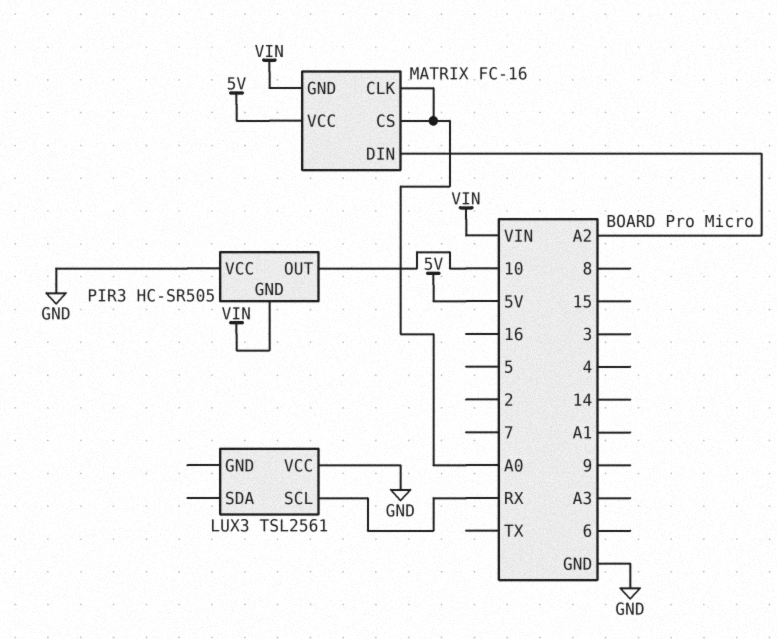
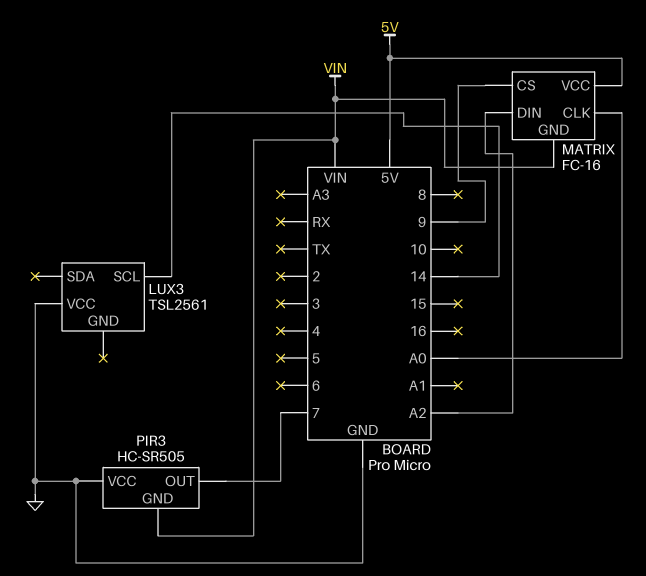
LUX3 pin SCL: RX -> 14
MATRIX pin CS: A0 -> 9
PIR3 pin OUT: 10 -> 7

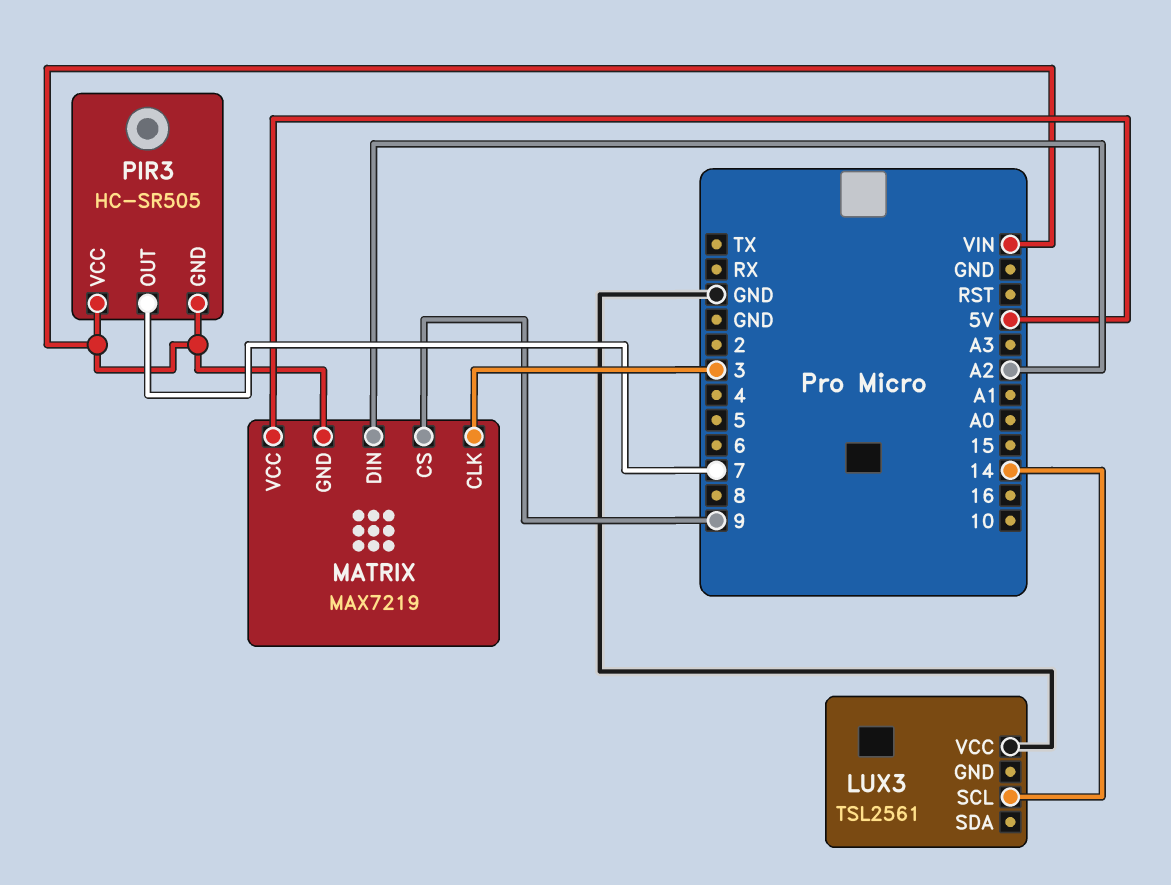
MATRIX: FC-16 -> MAX7219
MATRIX pin CLK: A0 -> 3
PIR3 pin VCC: GND -> VIN

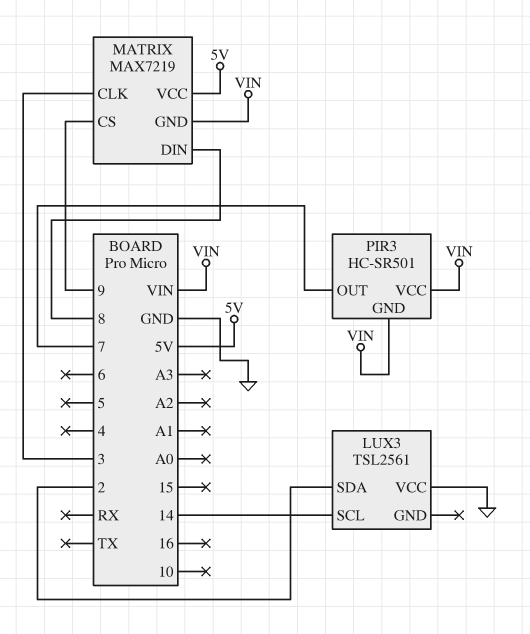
LUX3 pin SDA: none -> 2
MATRIX pin DIN: A2 -> 8
PIR3: HC-SR505 -> HC-SR501

